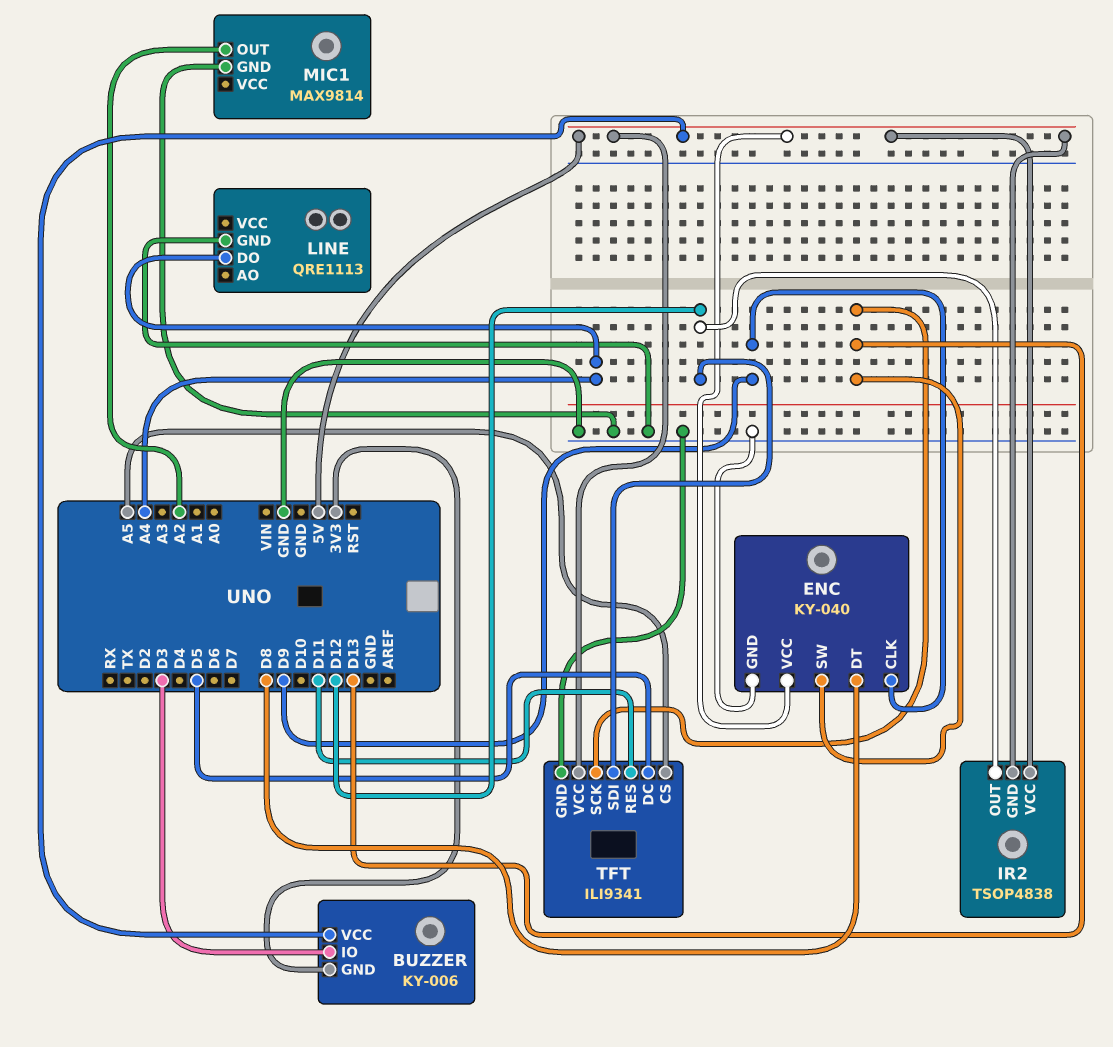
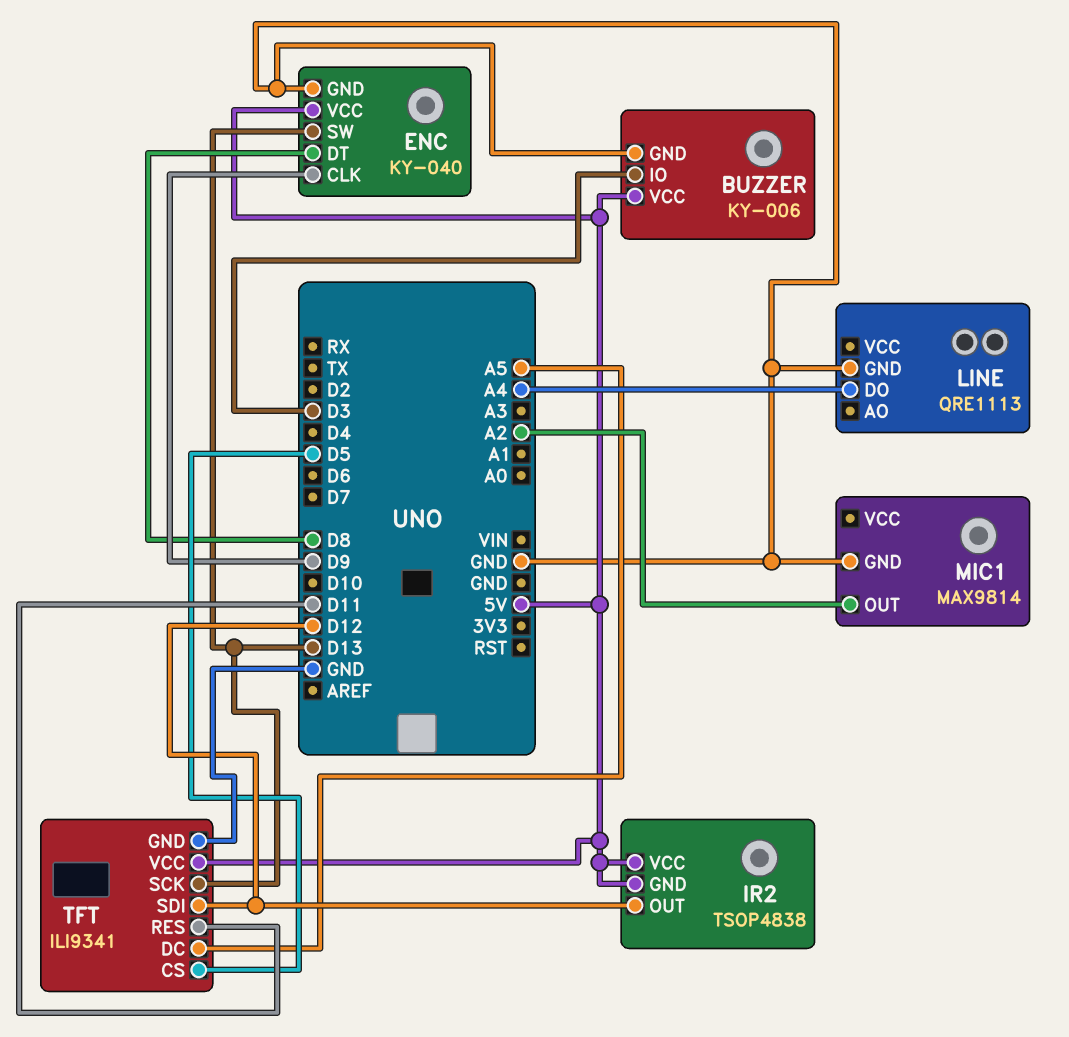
BUZZER pin GND: 3V3 -> GND
TFT pin CS: A5 -> D5
TFT pin DC: D5 -> A5

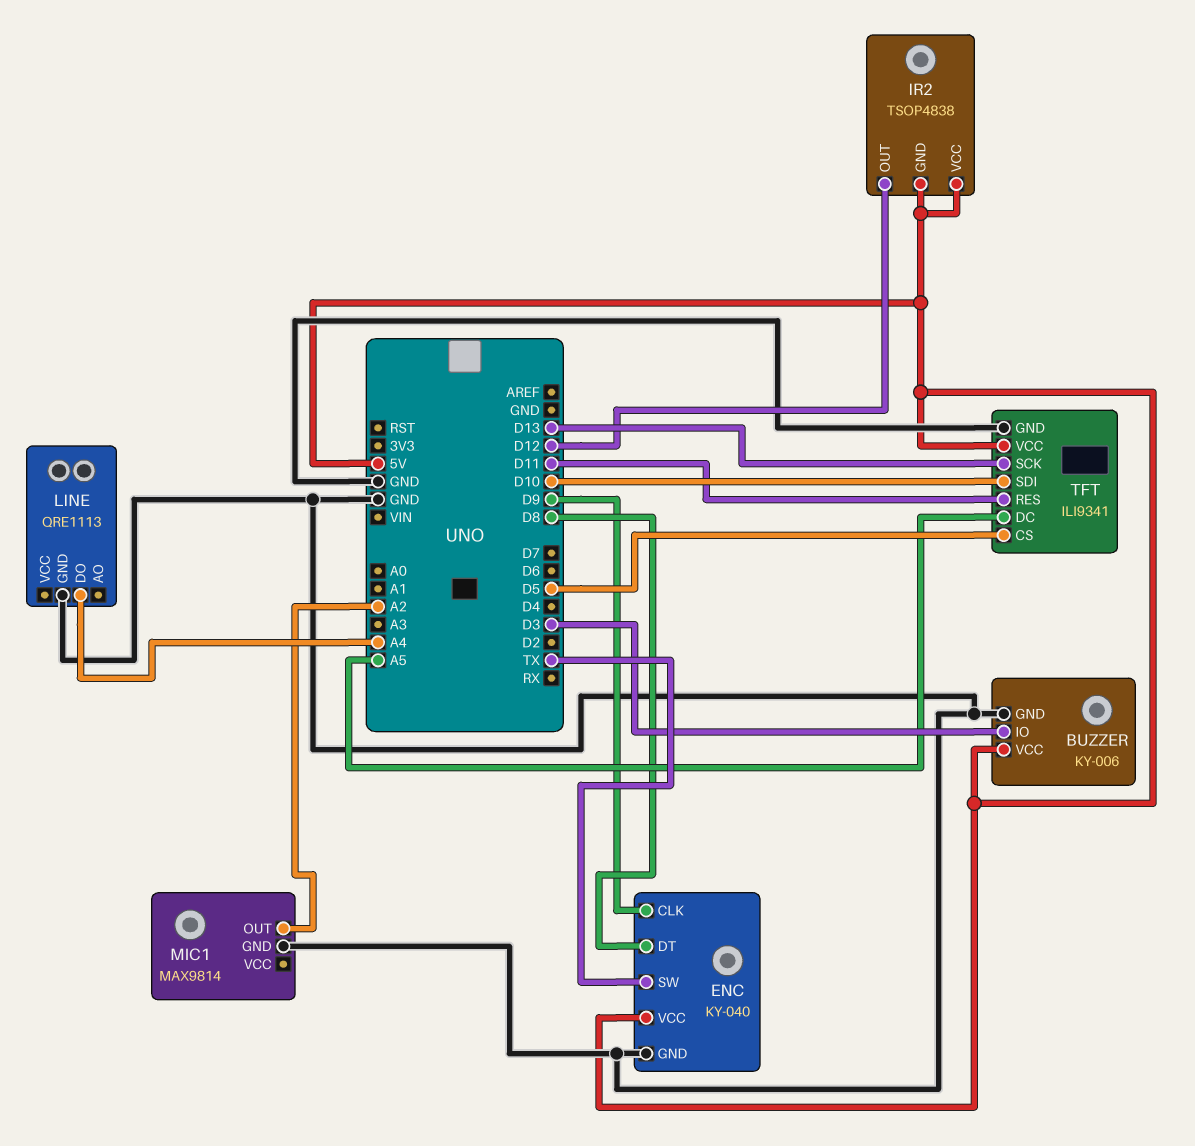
ENC pin SW: D13 -> TX
TFT pin SDI: D12 -> D10

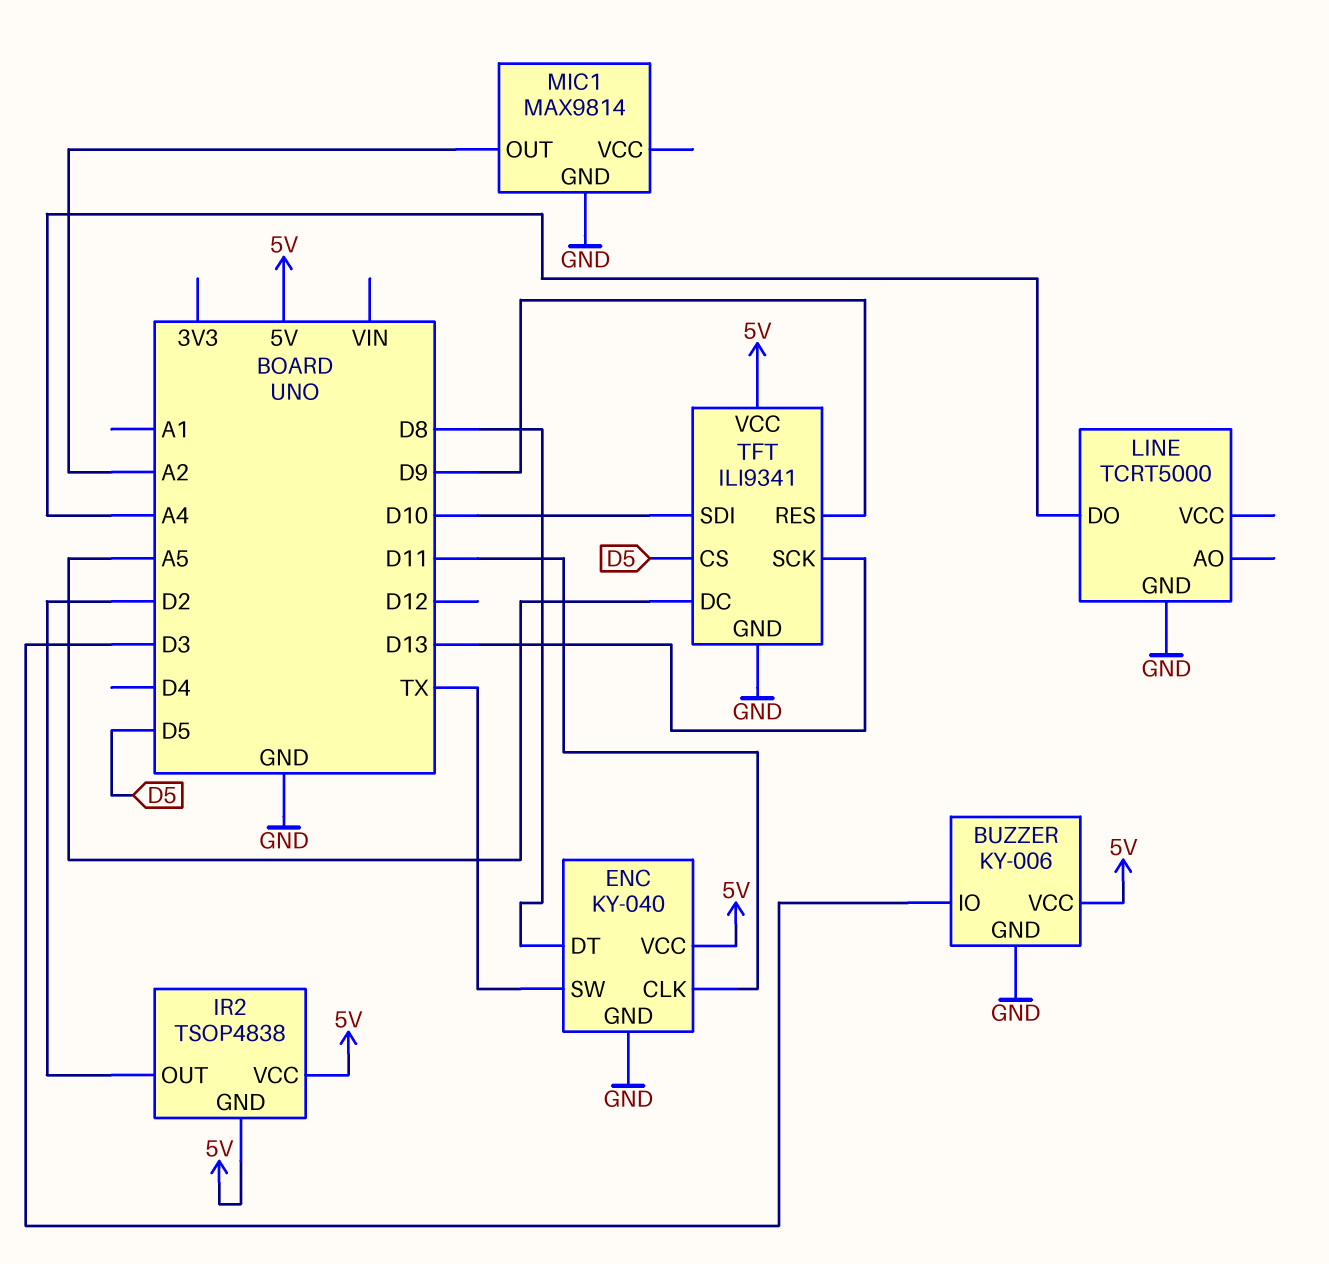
ENC pin CLK: D9 -> D11
IR2 pin OUT: D12 -> D2
LINE: QRE1113 -> TCRT5000
TFT pin RES: D11 -> D9

